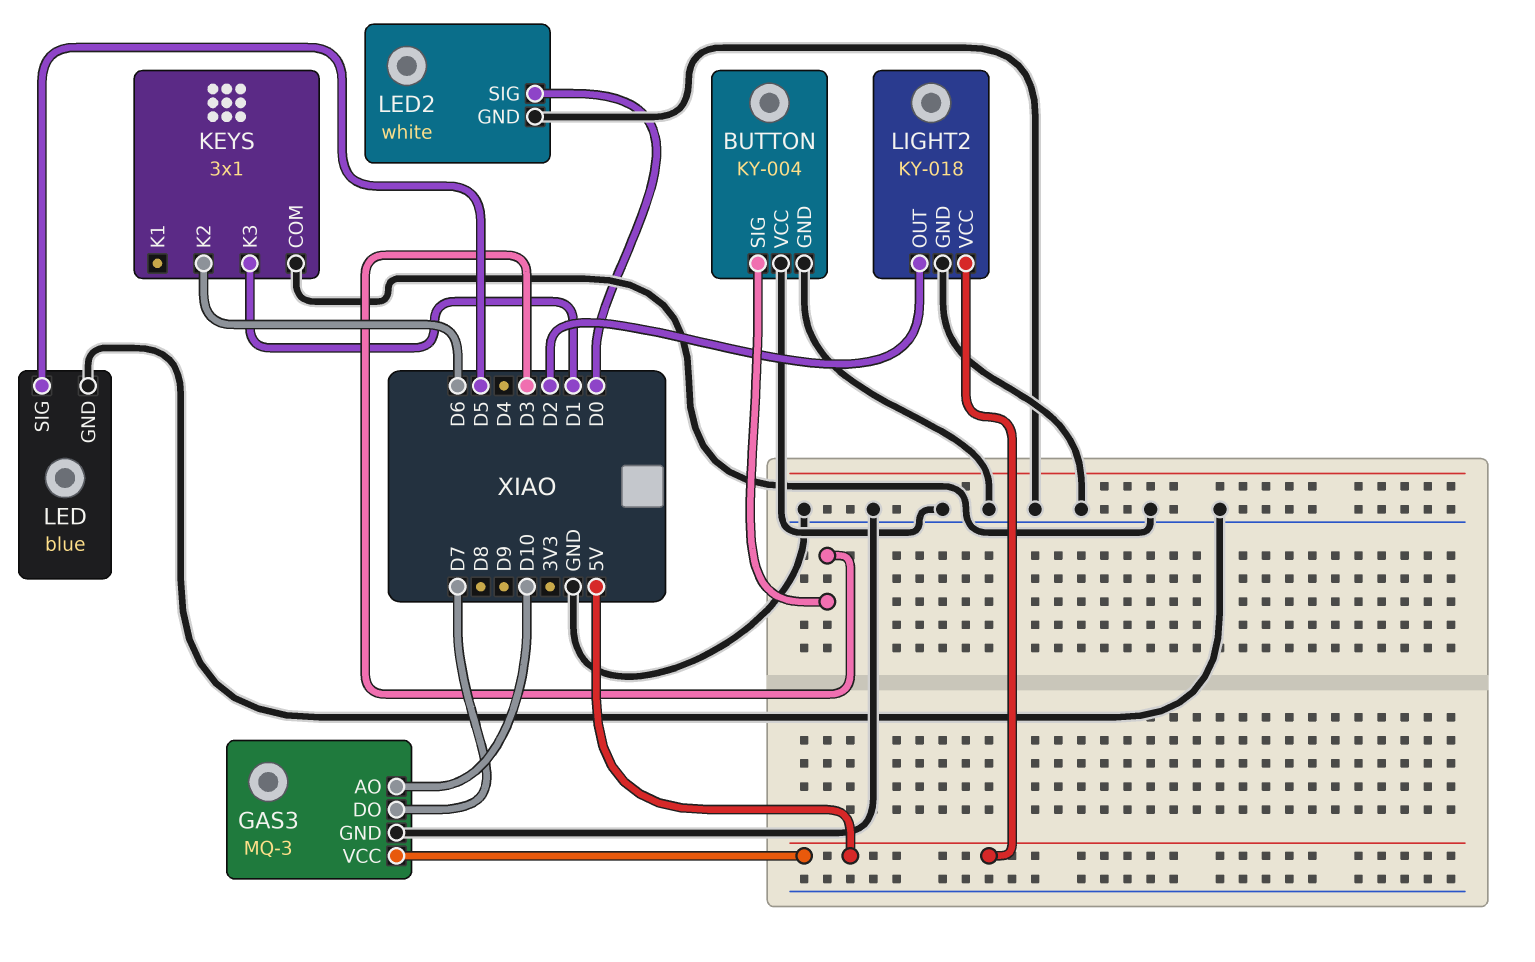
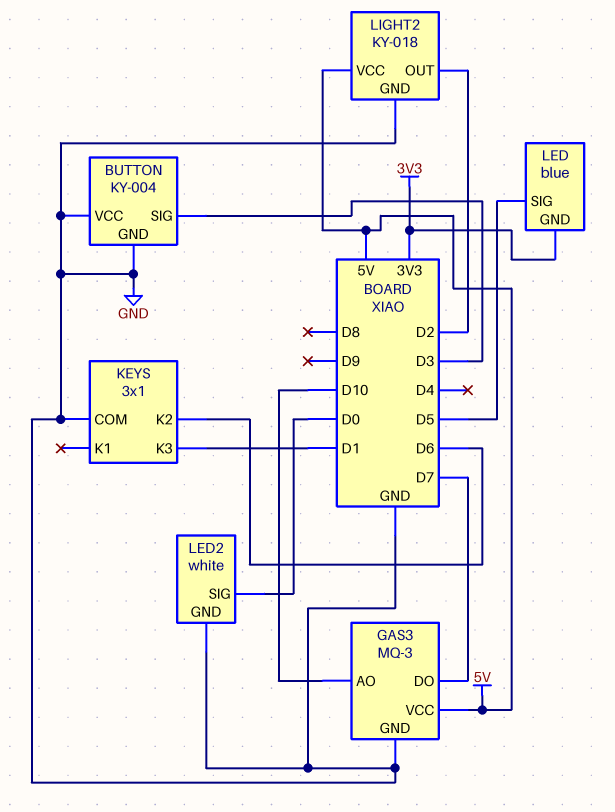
LED pin GND: GND -> 3V3

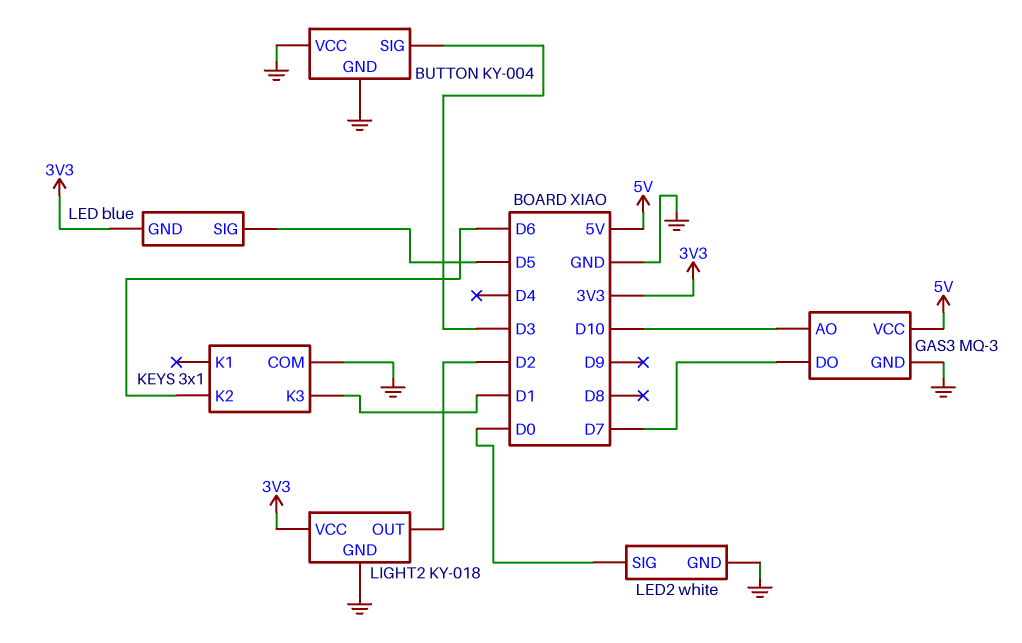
LIGHT2 pin VCC: 5V -> 3V3

